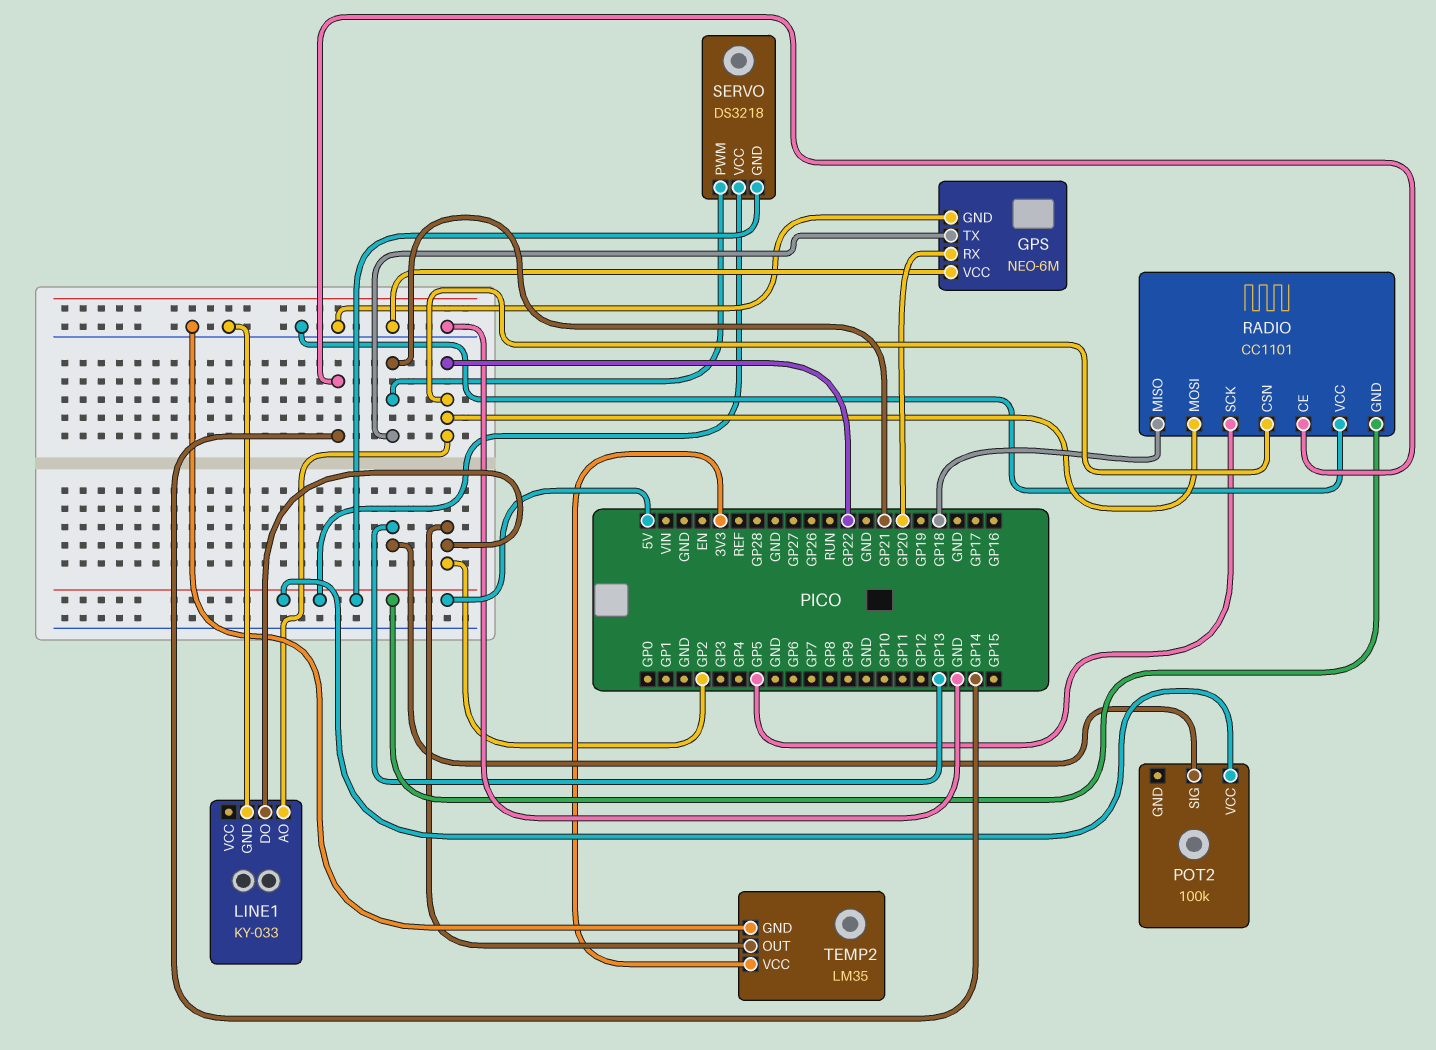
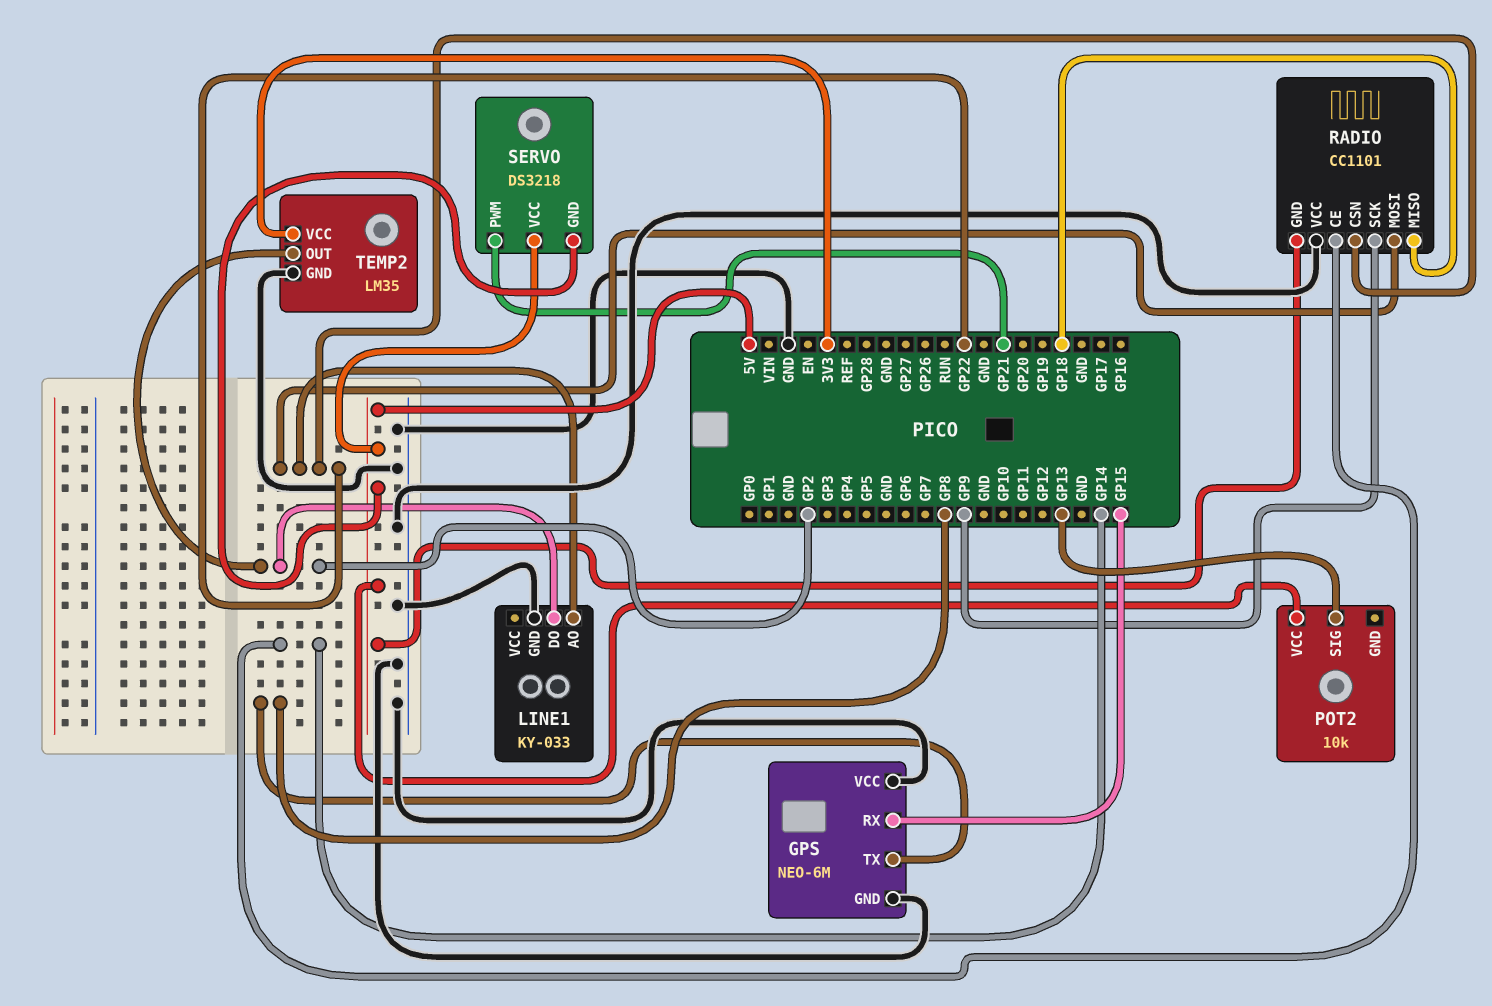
GPS pin RX: GP20 -> GP15
GPS pin TX: GP21 -> GP8
POT2: 100k -> 10k
RADIO pin SCK: GP5 -> GP9

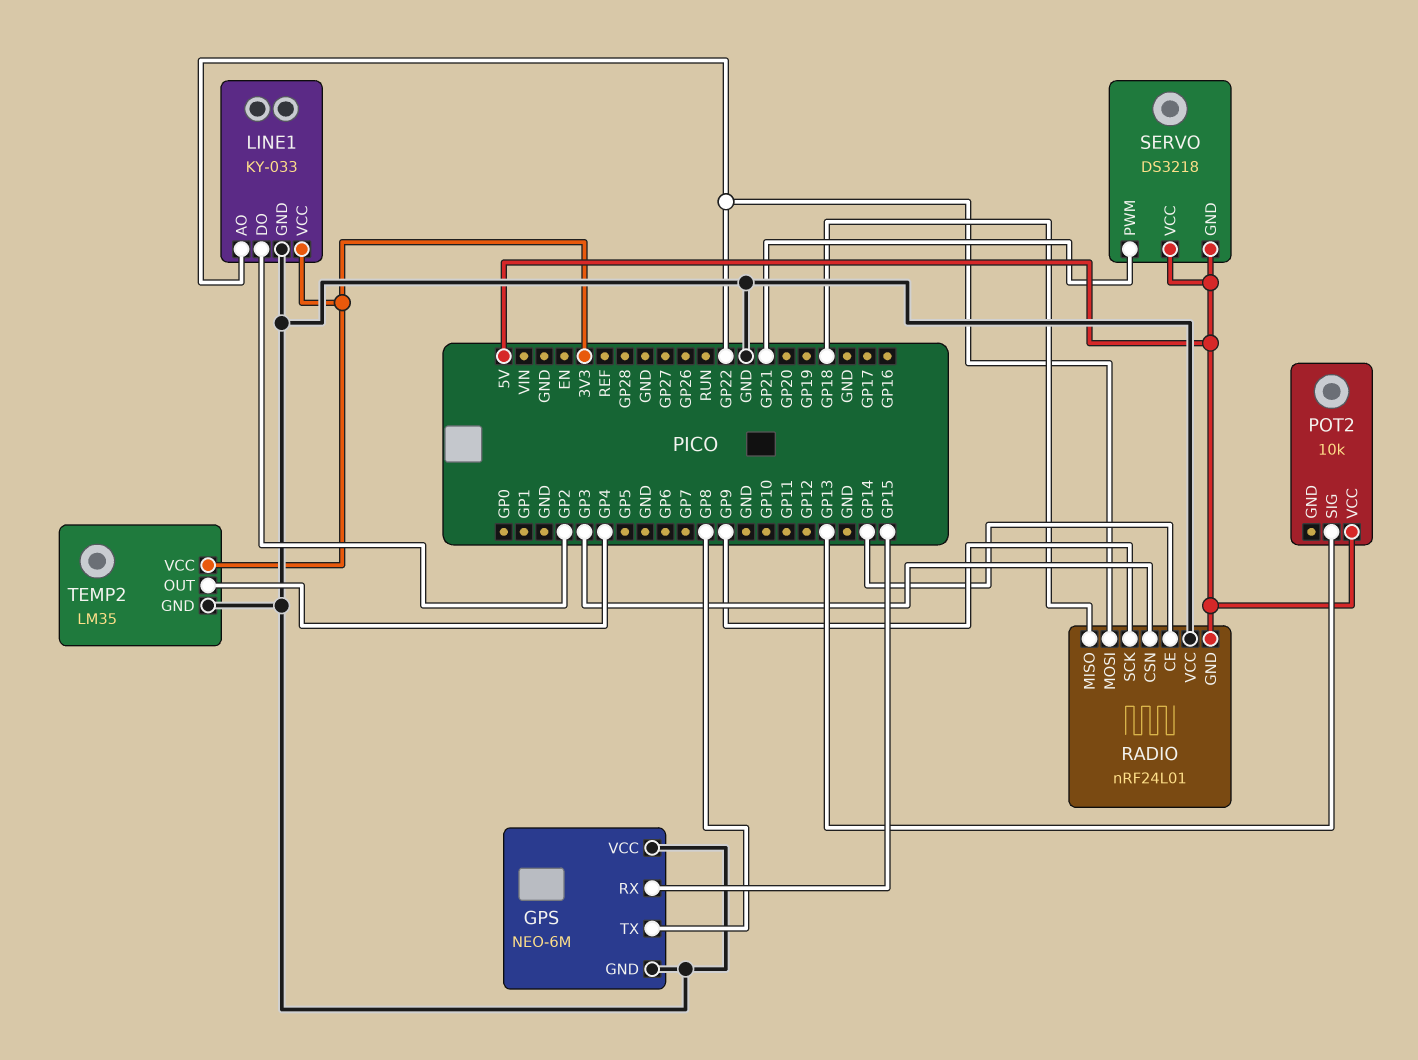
LINE1 pin VCC: none -> 3V3
RADIO: CC1101 -> nRF24L01
RADIO pin CSN: GP22 -> GP3
TEMP2 pin OUT: GP2 -> GP4

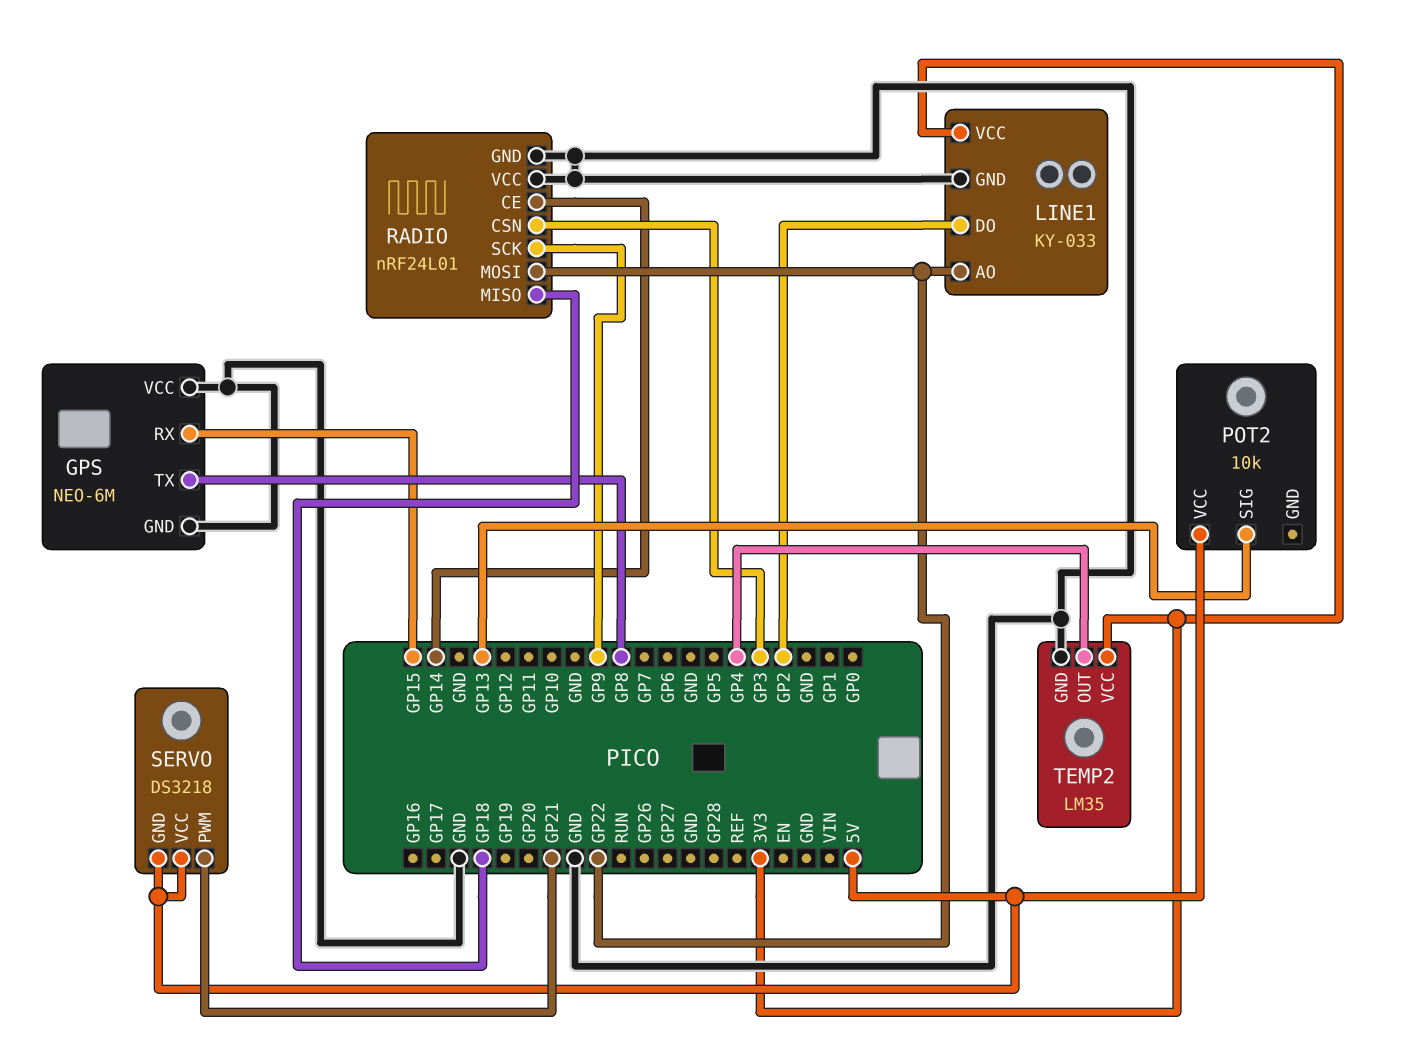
RADIO pin GND: 5V -> GND

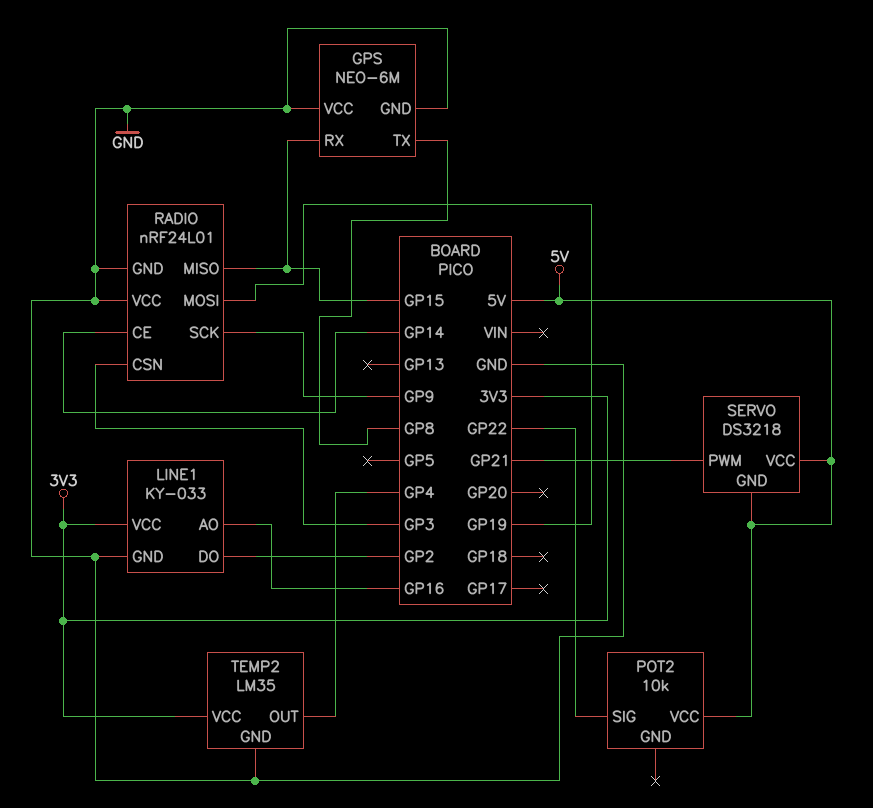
LINE1 pin AO: GP22 -> GP16
POT2 pin SIG: GP13 -> GP22
RADIO pin MISO: GP18 -> GP15
RADIO pin MOSI: GP22 -> GP19

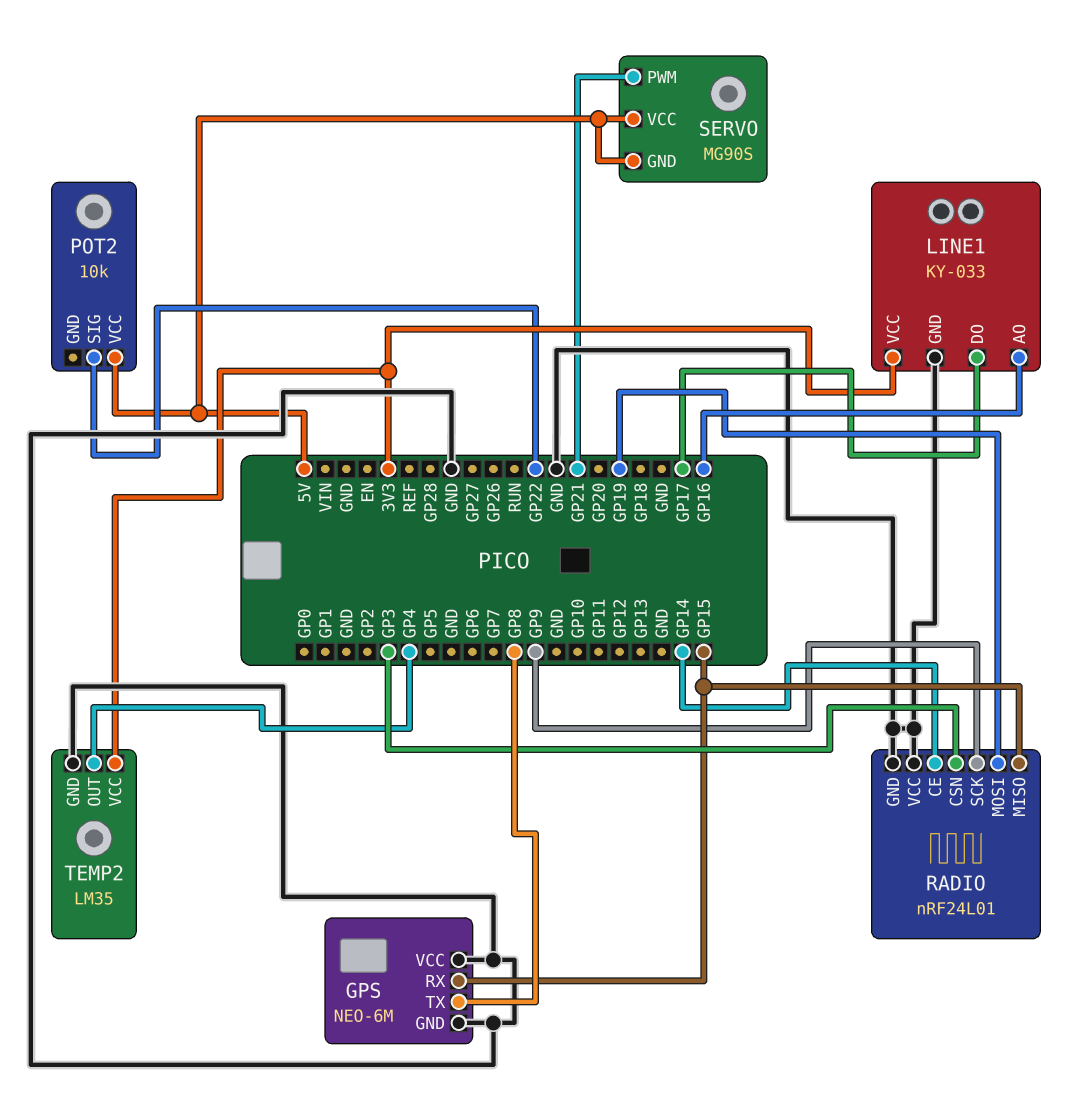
LINE1 pin DO: GP2 -> GP17
SERVO: DS3218 -> MG90S

